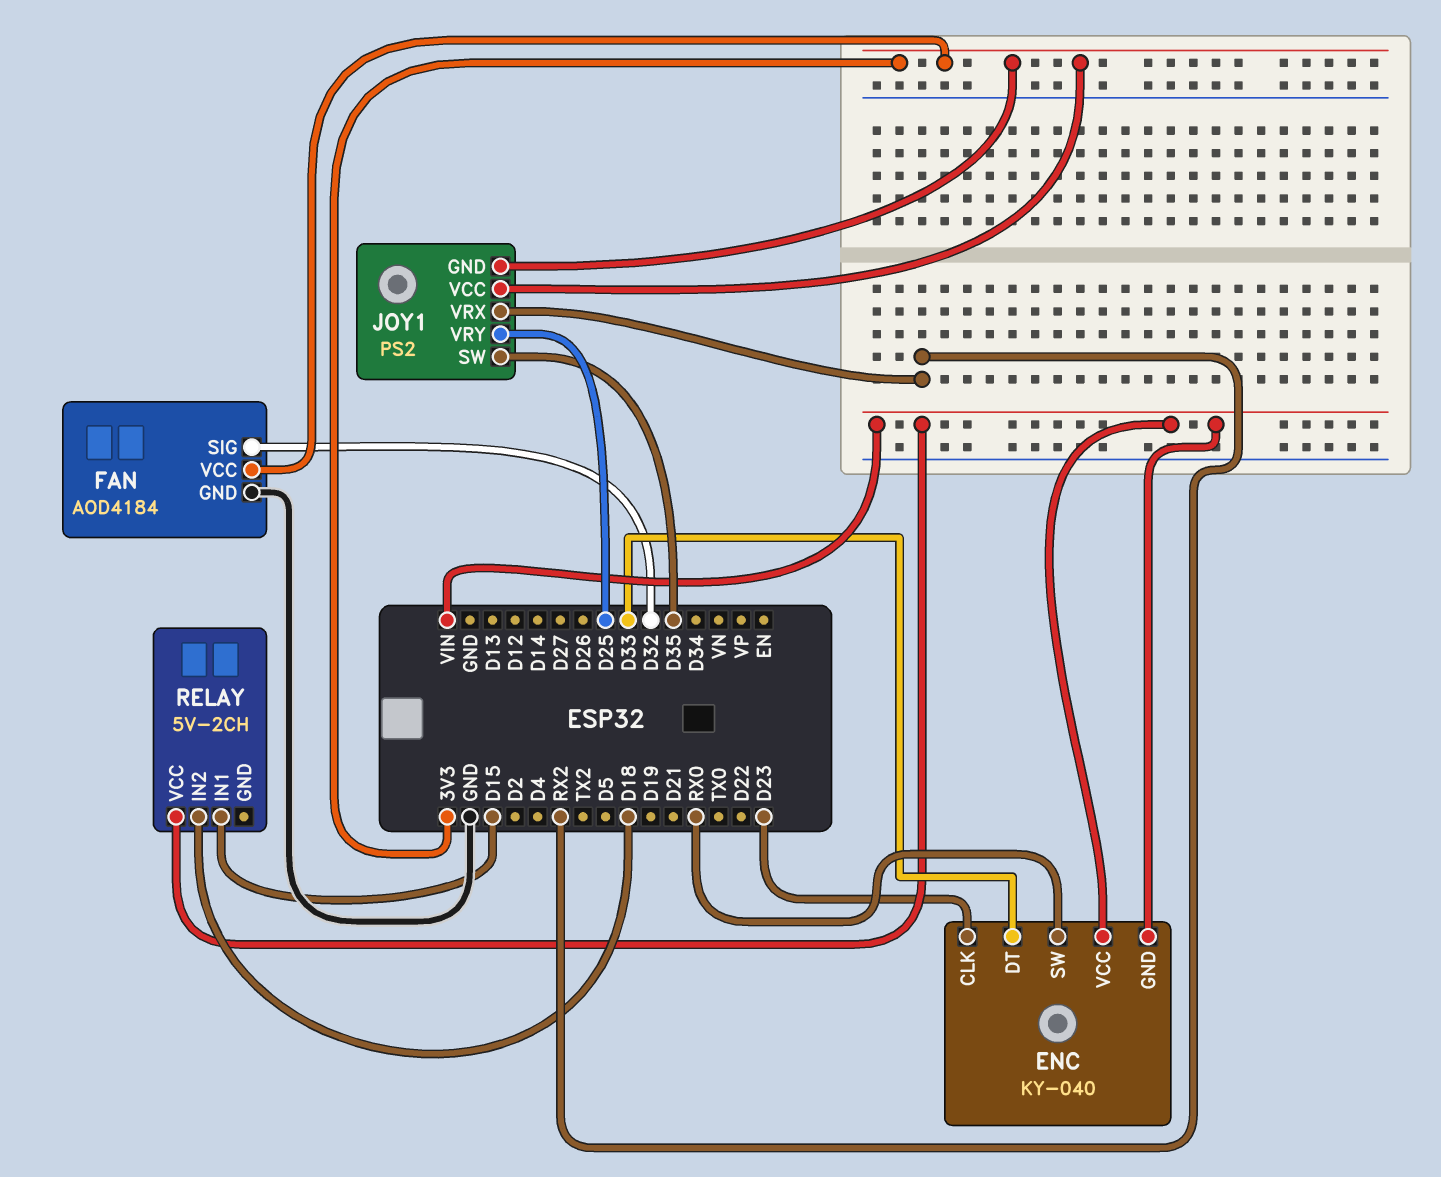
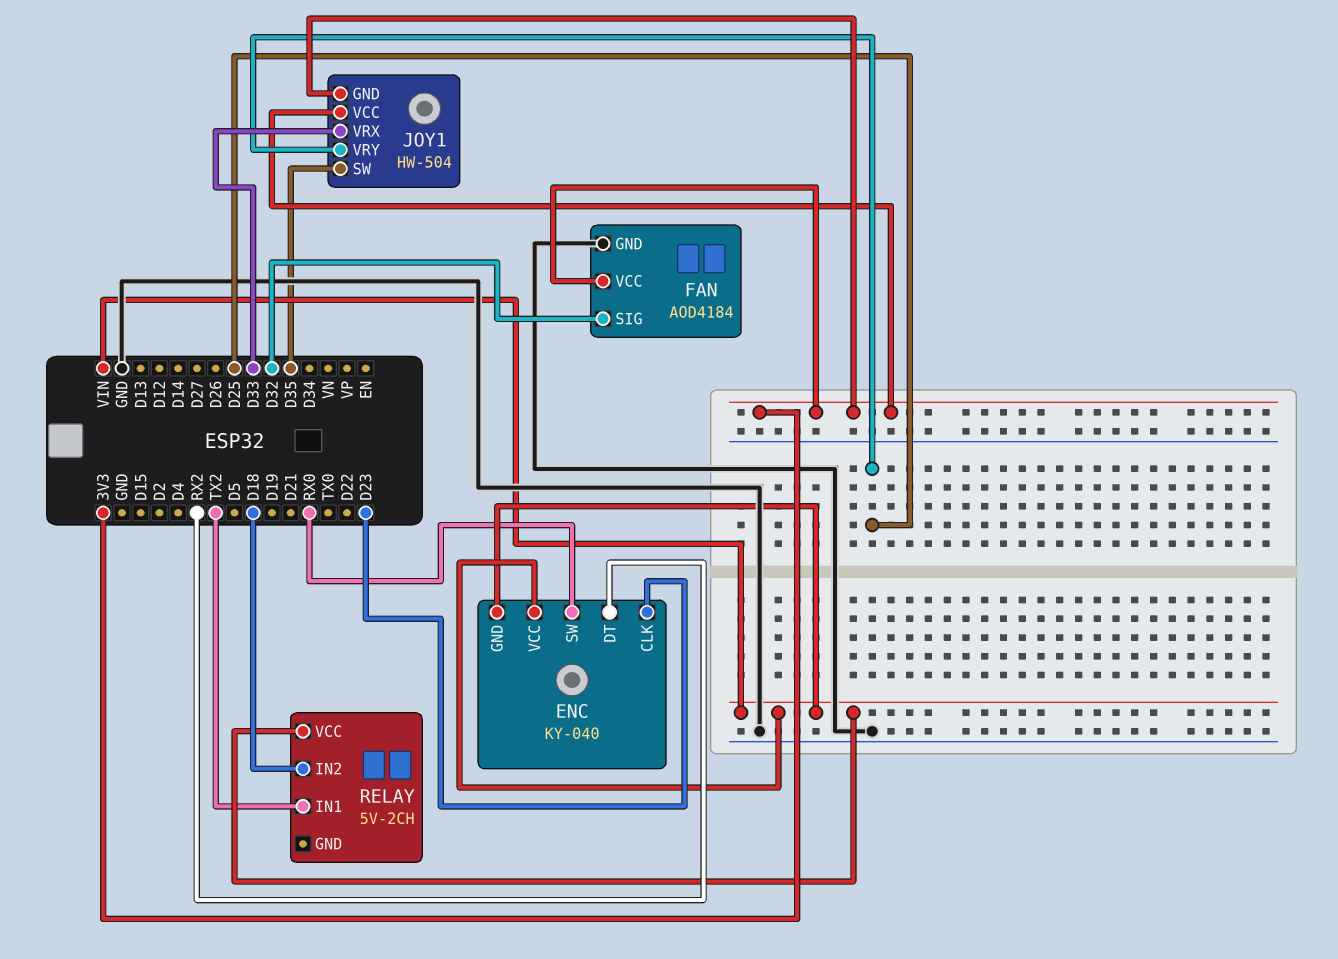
ENC pin DT: D33 -> RX2
JOY1: PS2 -> HW-504
JOY1 pin VRX: RX2 -> D33
RELAY pin IN1: D15 -> TX2

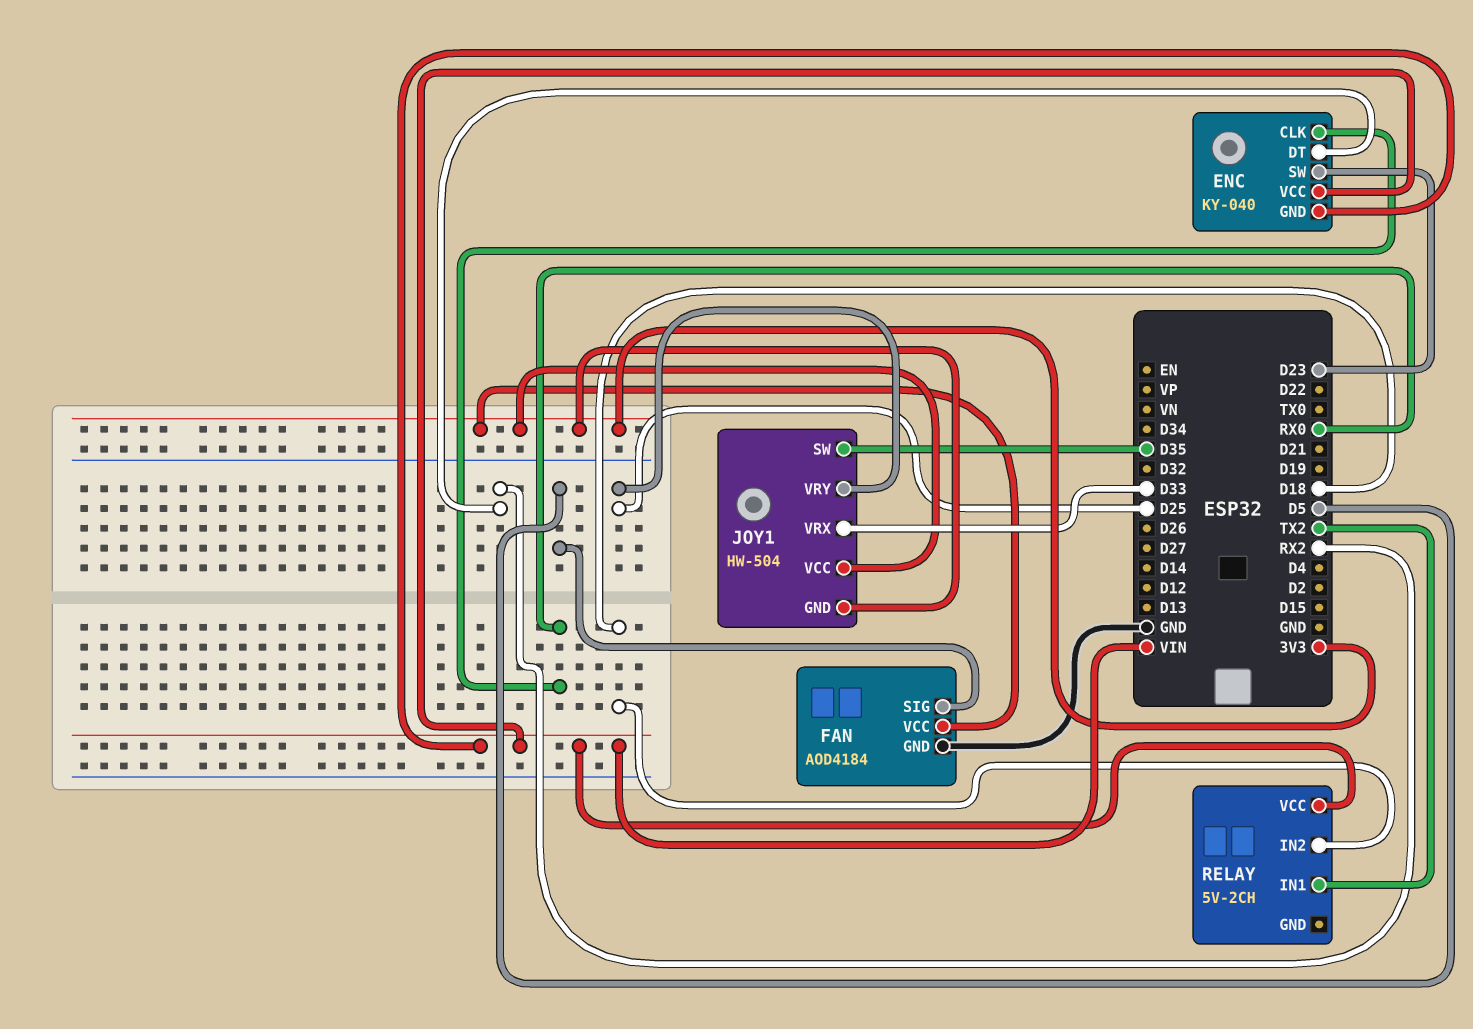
ENC pin CLK: D23 -> RX0
ENC pin SW: RX0 -> D23
FAN pin SIG: D32 -> D5

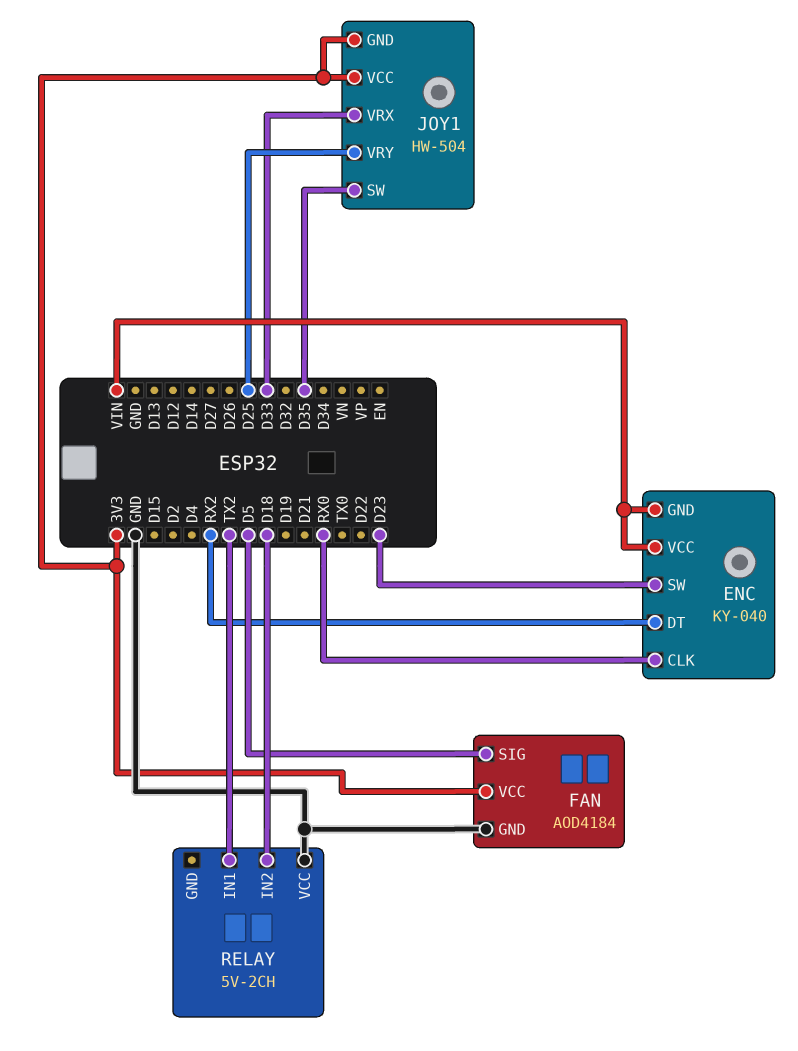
RELAY pin VCC: VIN -> GND

